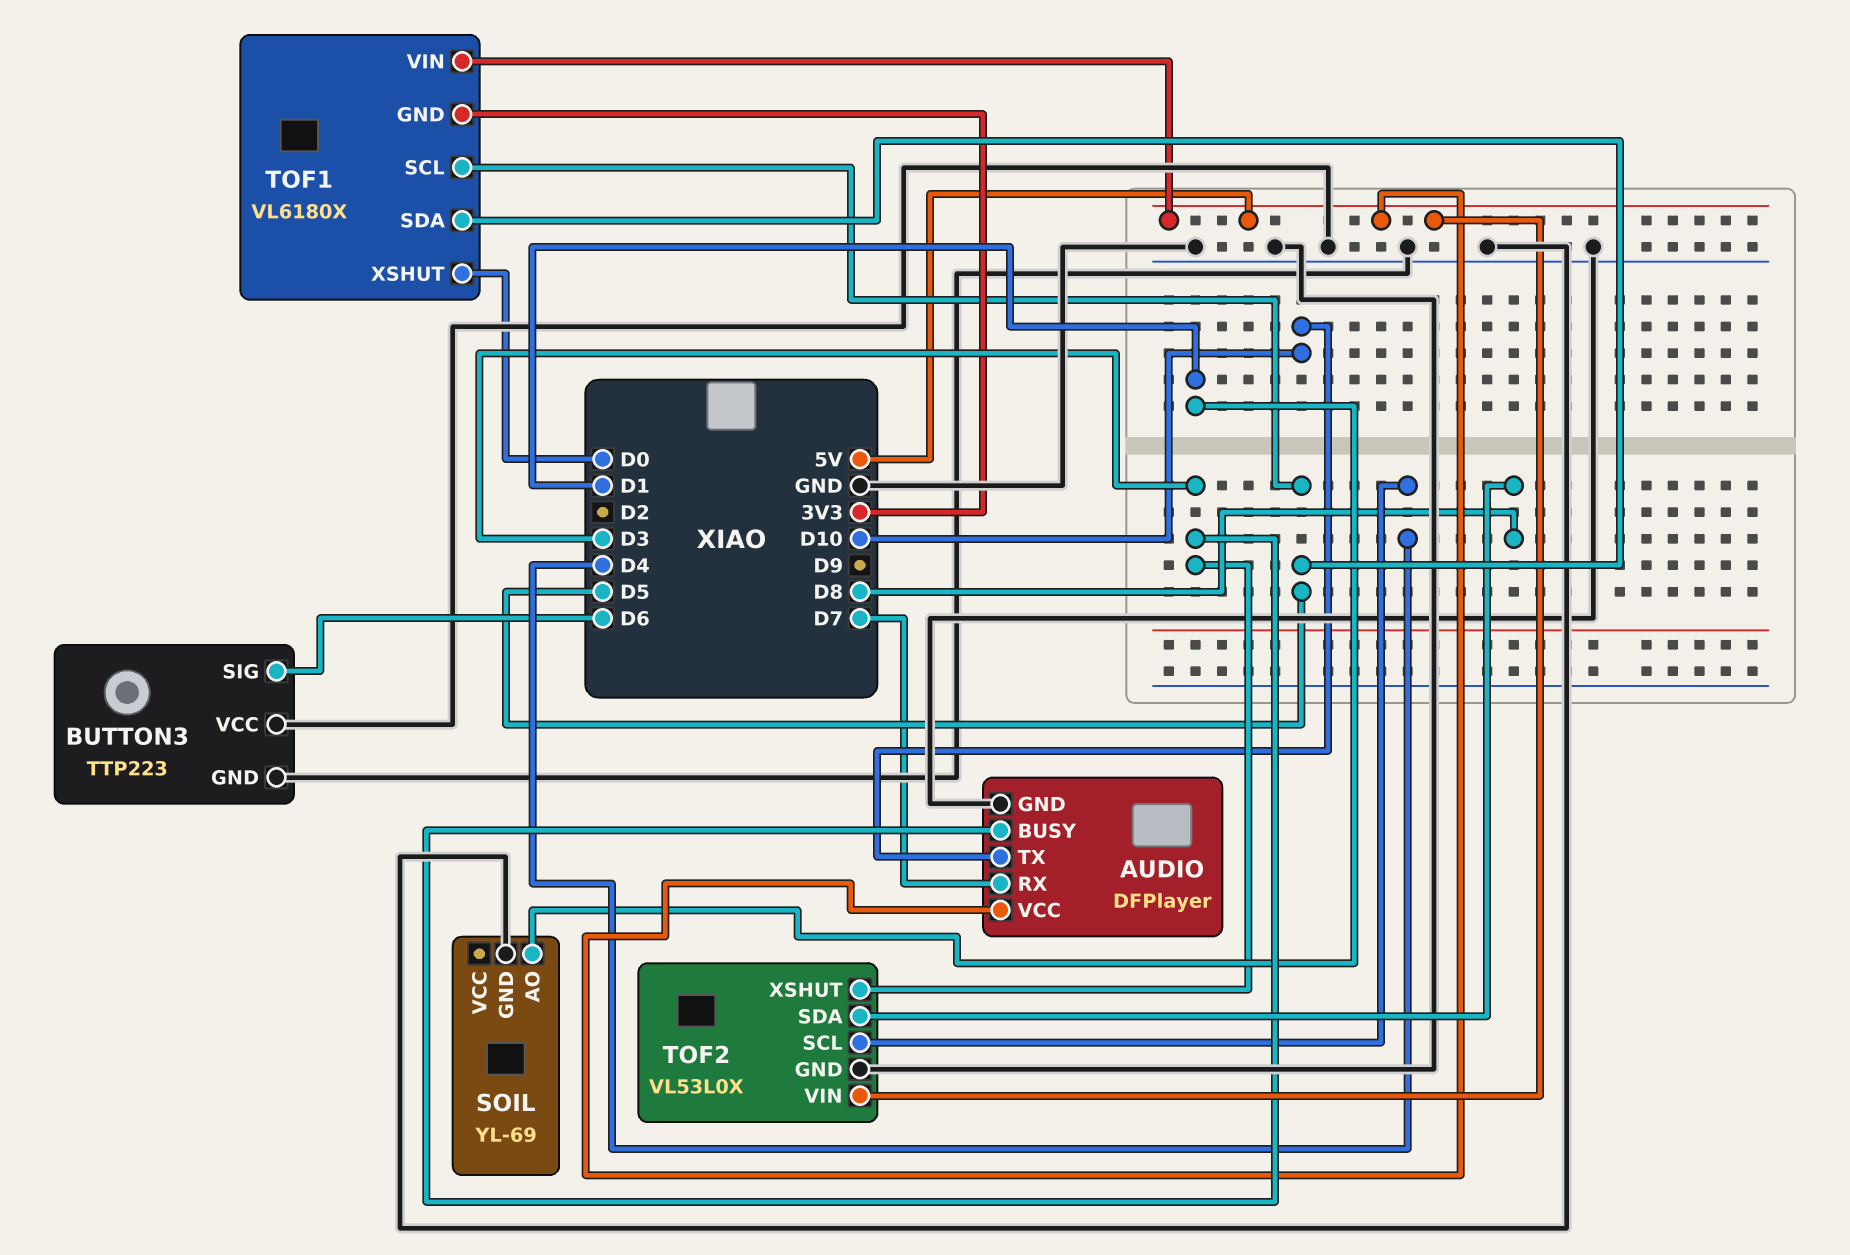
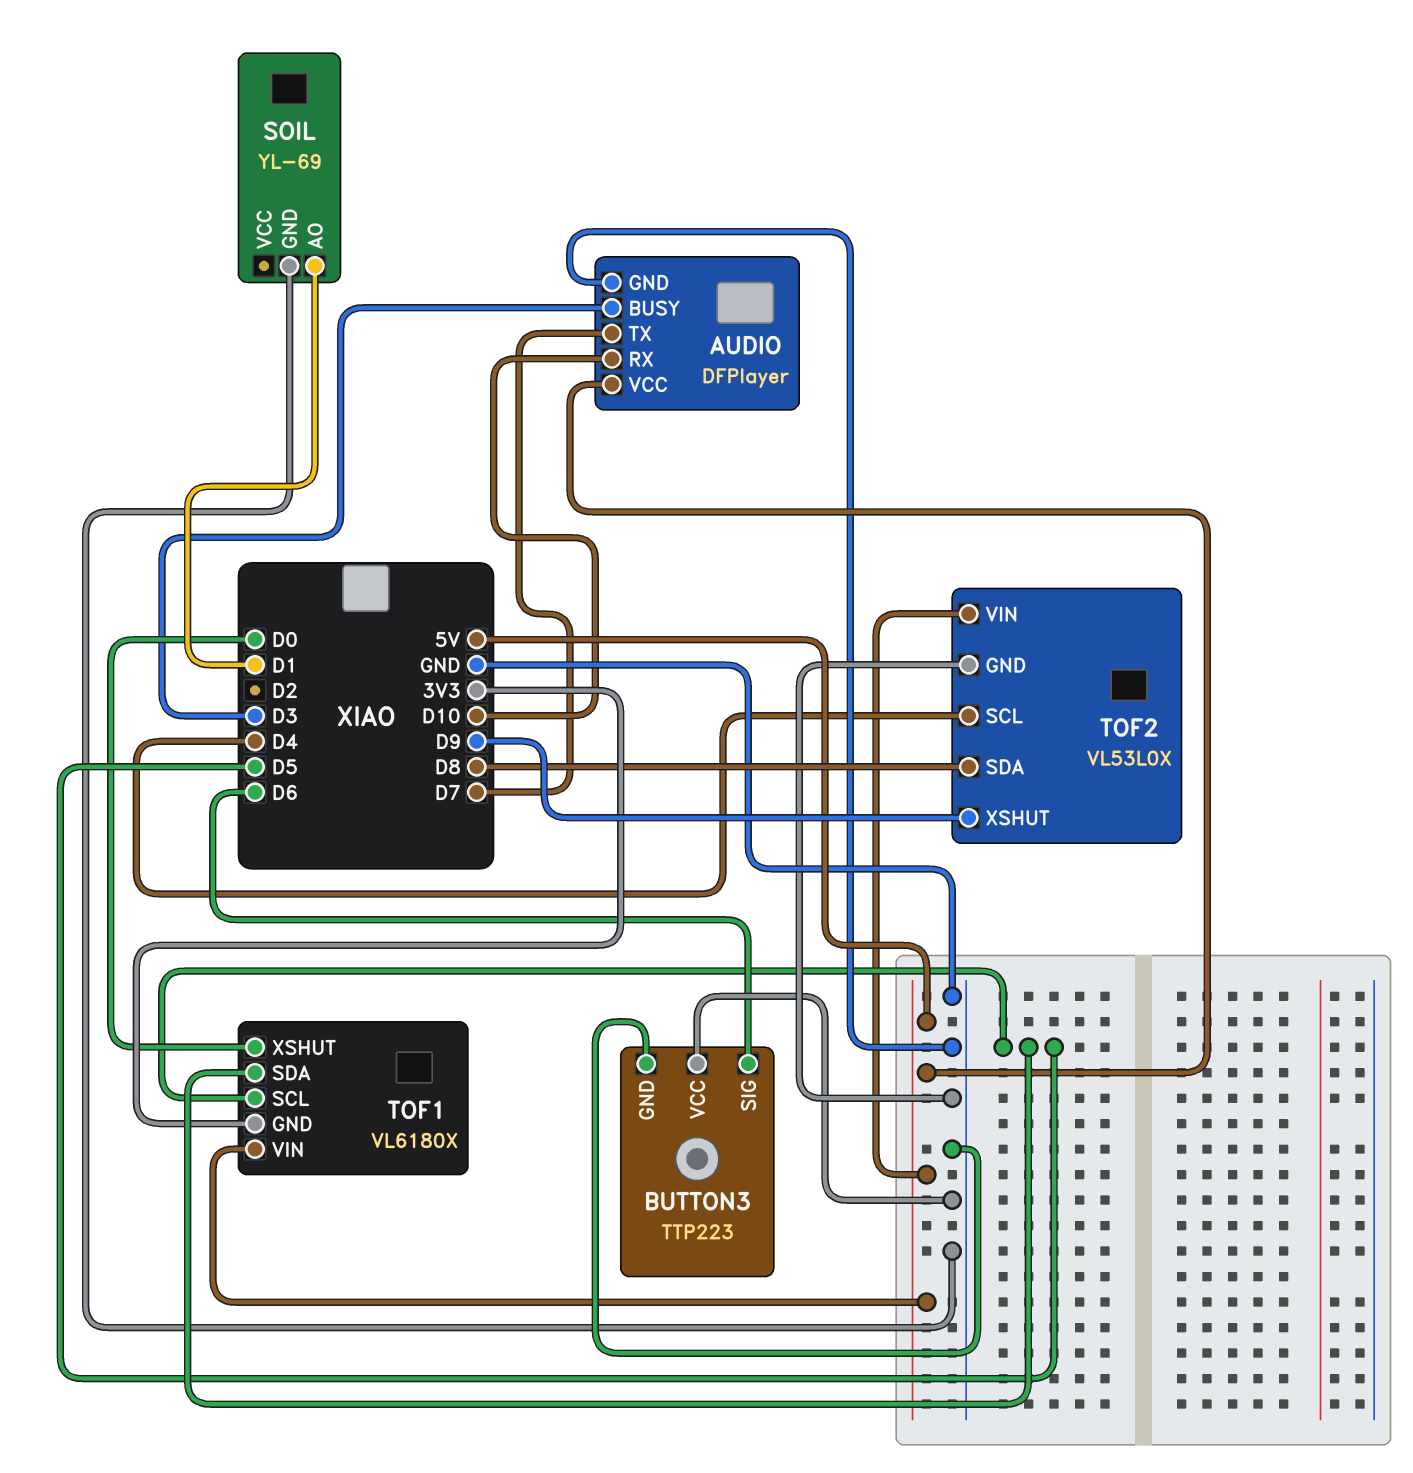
AUDIO pin RX: D7 -> D10
AUDIO pin TX: D10 -> D7
TOF2 pin XSHUT: D3 -> D9

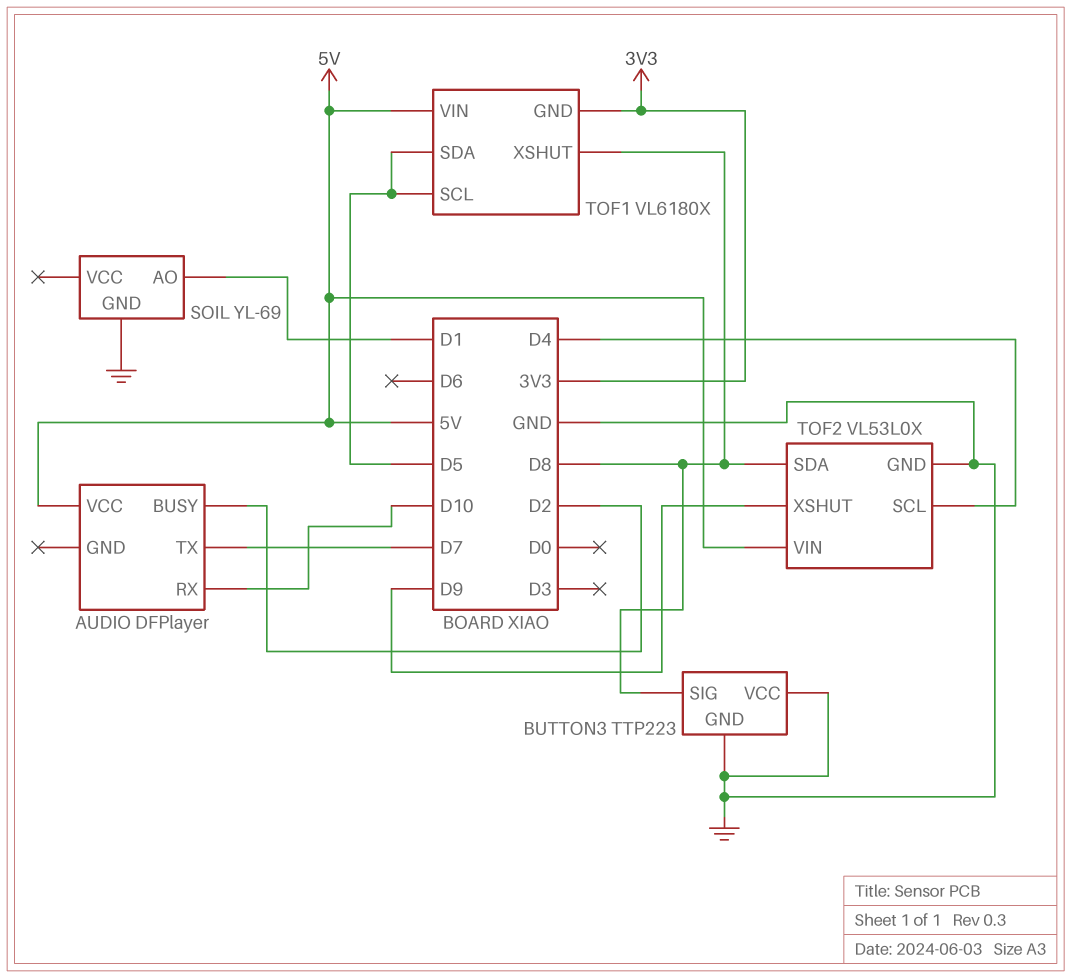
AUDIO pin BUSY: D3 -> D2
AUDIO pin GND: GND -> none
BUTTON3 pin SIG: D6 -> D8
TOF1 pin XSHUT: D0 -> D8

